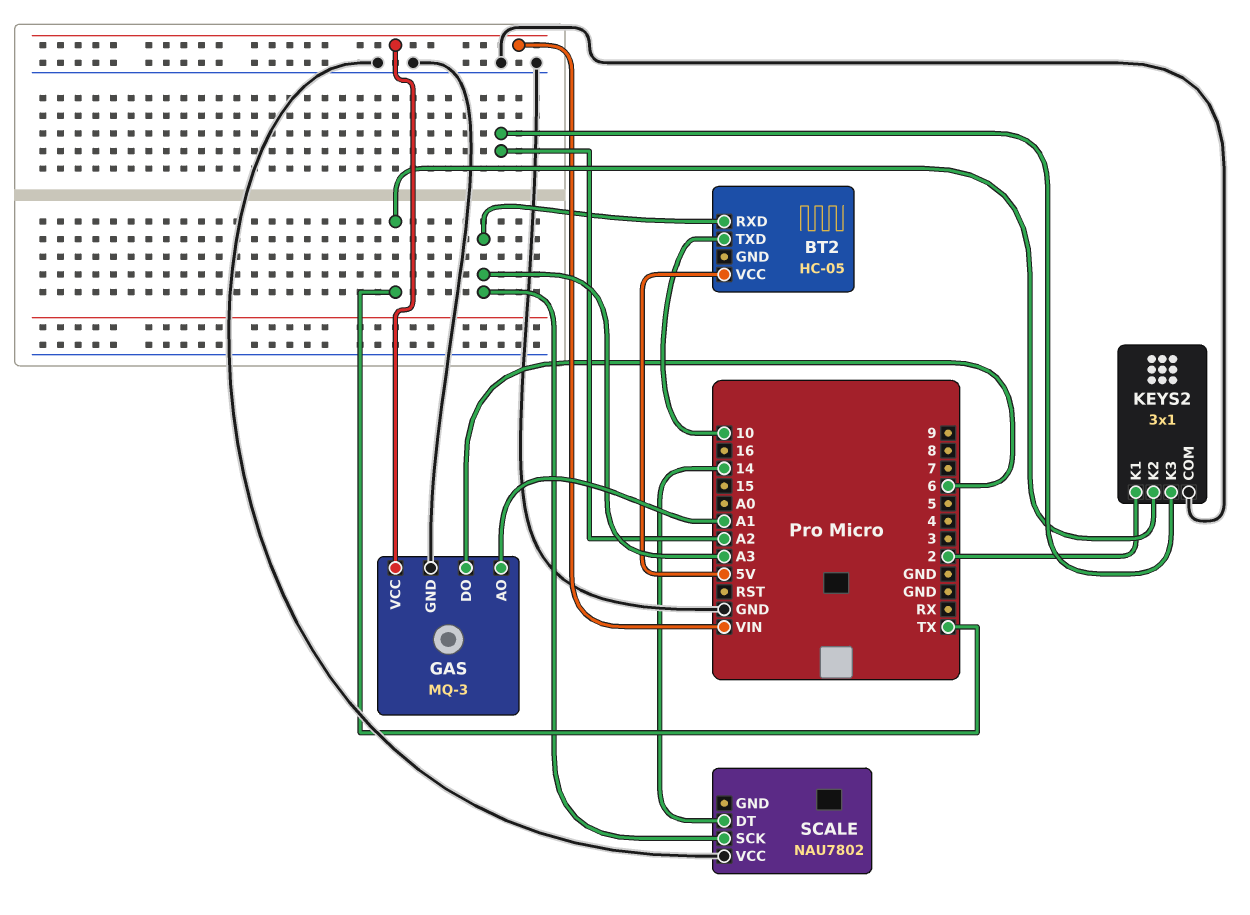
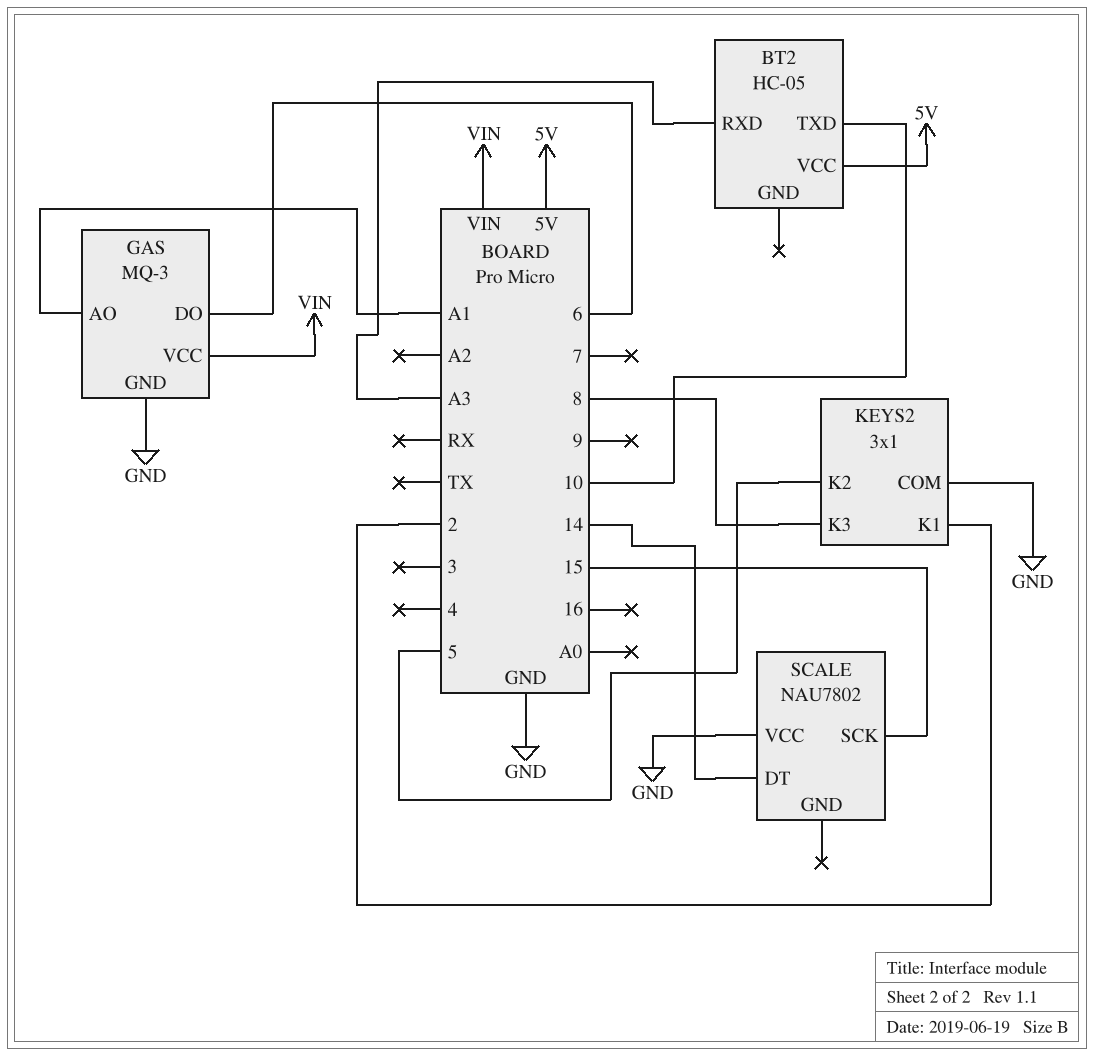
KEYS2 pin K2: TX -> 5
KEYS2 pin K3: A2 -> 8
SCALE pin SCK: A3 -> 15

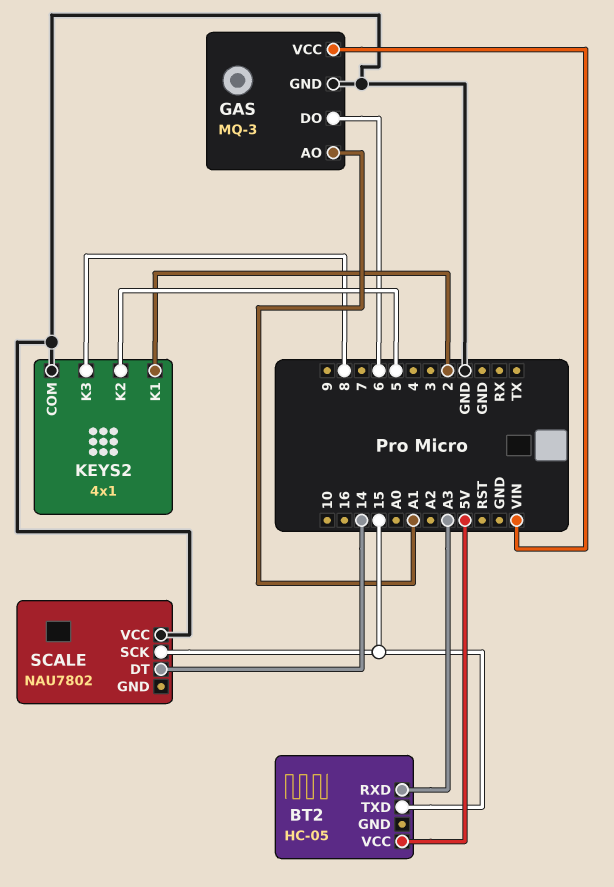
BT2 pin TXD: 10 -> 15
KEYS2: 3x1 -> 4x1

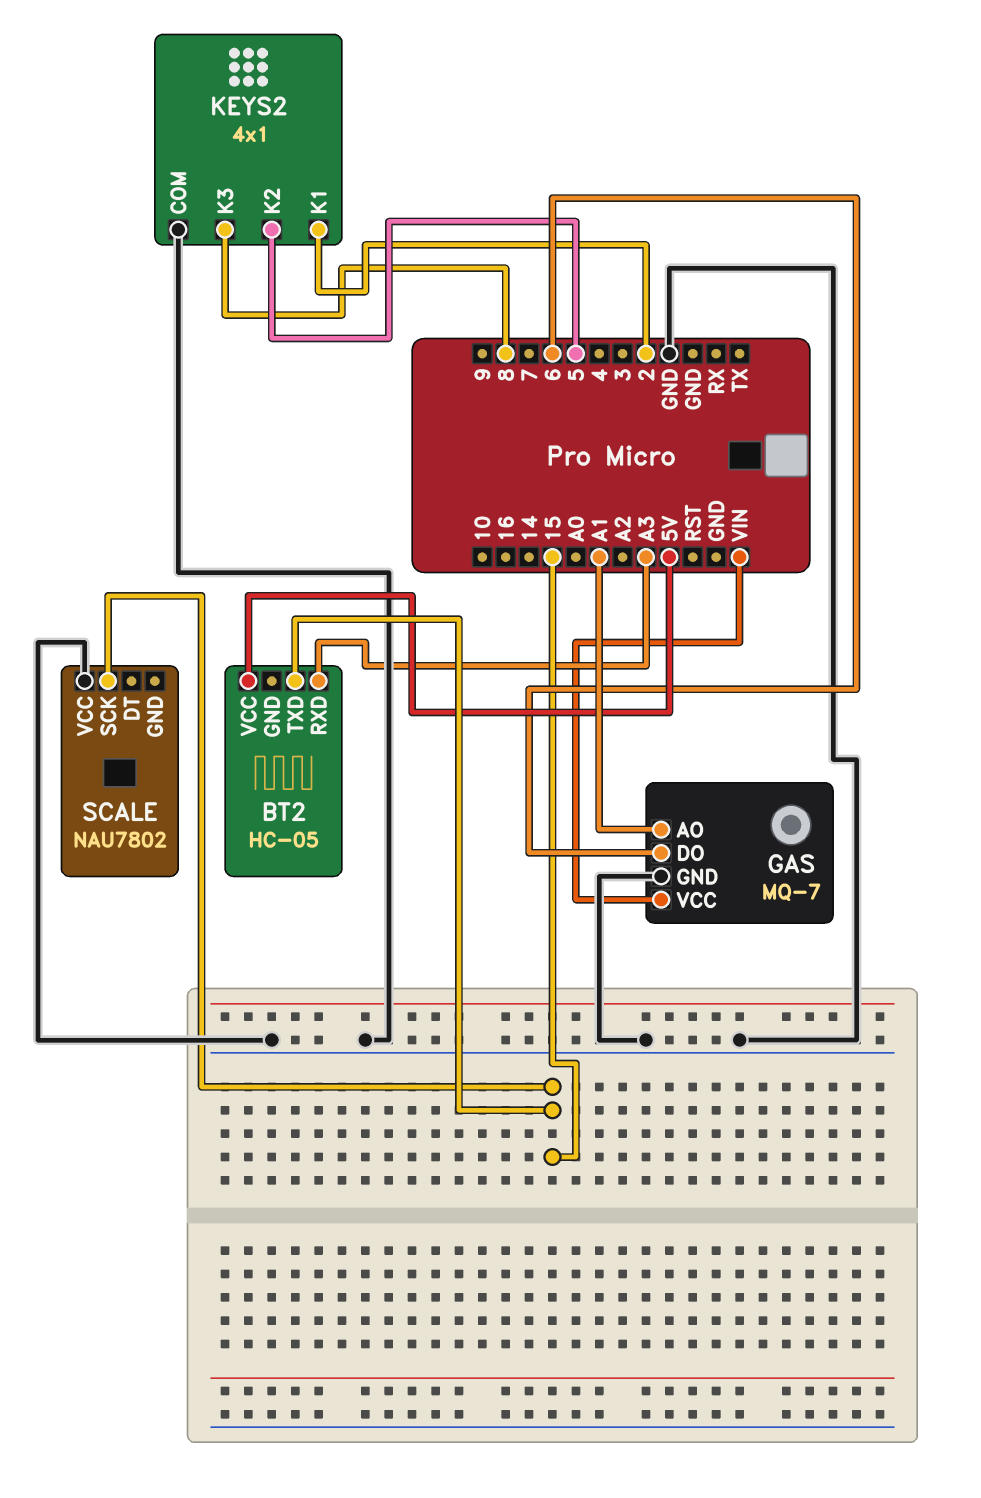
GAS: MQ-3 -> MQ-7
SCALE pin DT: 14 -> none

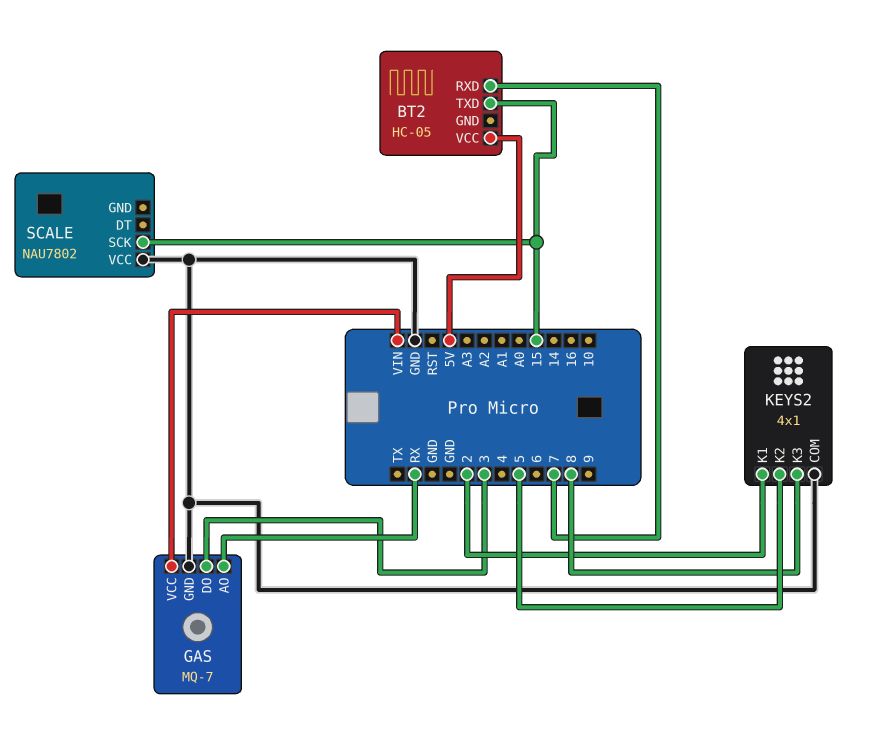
BT2 pin RXD: A3 -> 7
GAS pin AO: A1 -> RX
GAS pin DO: 6 -> 3

